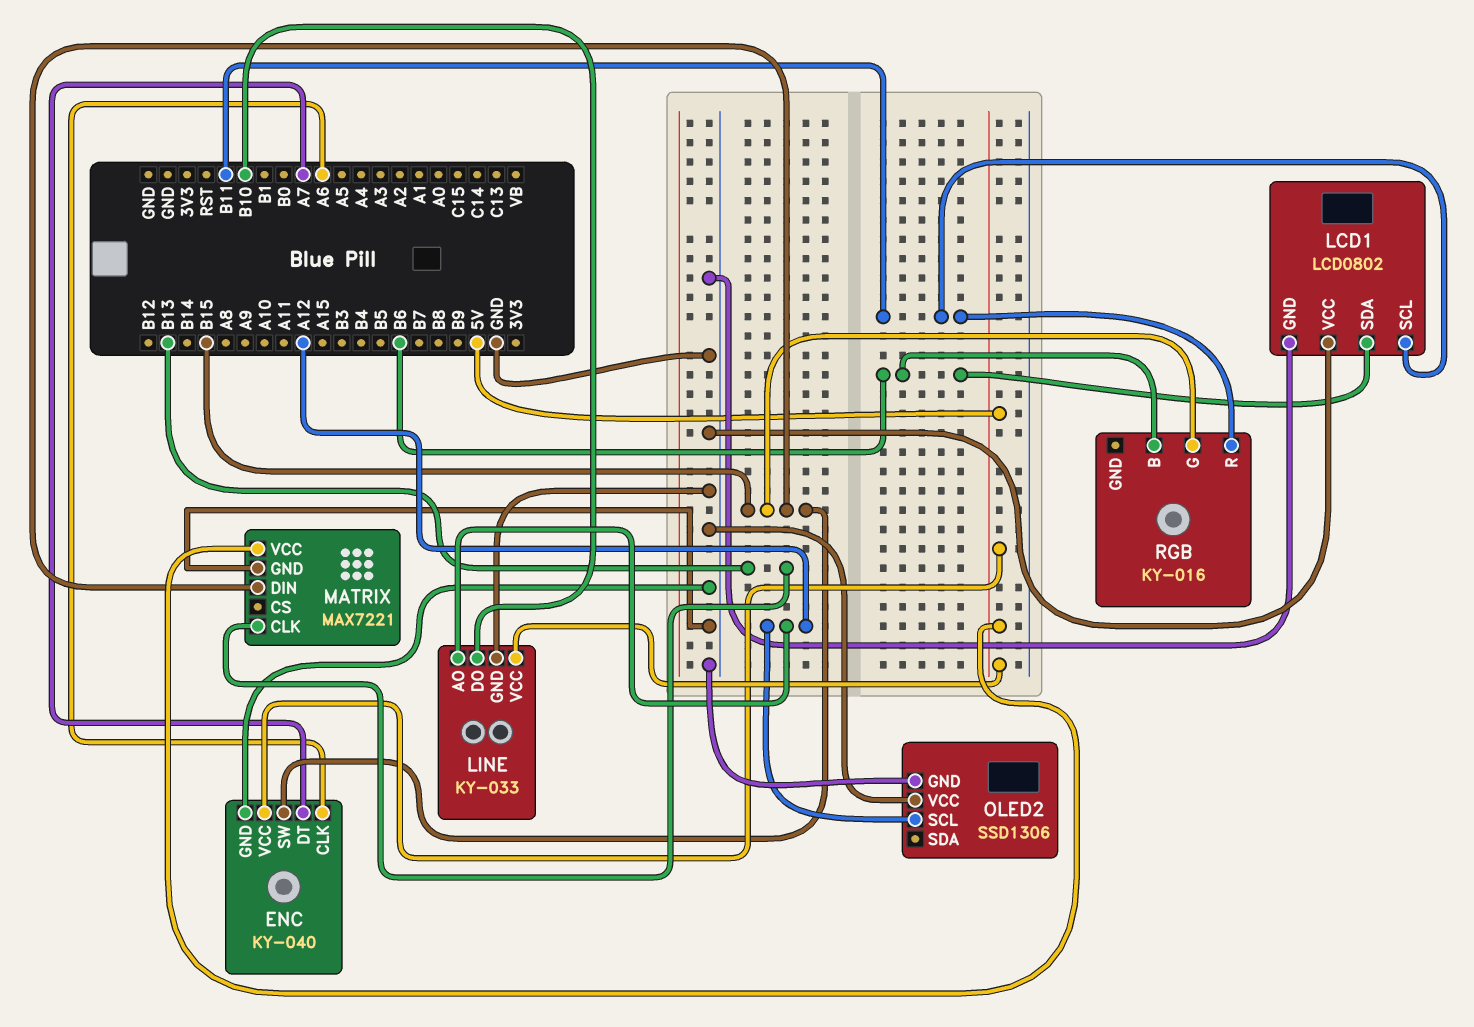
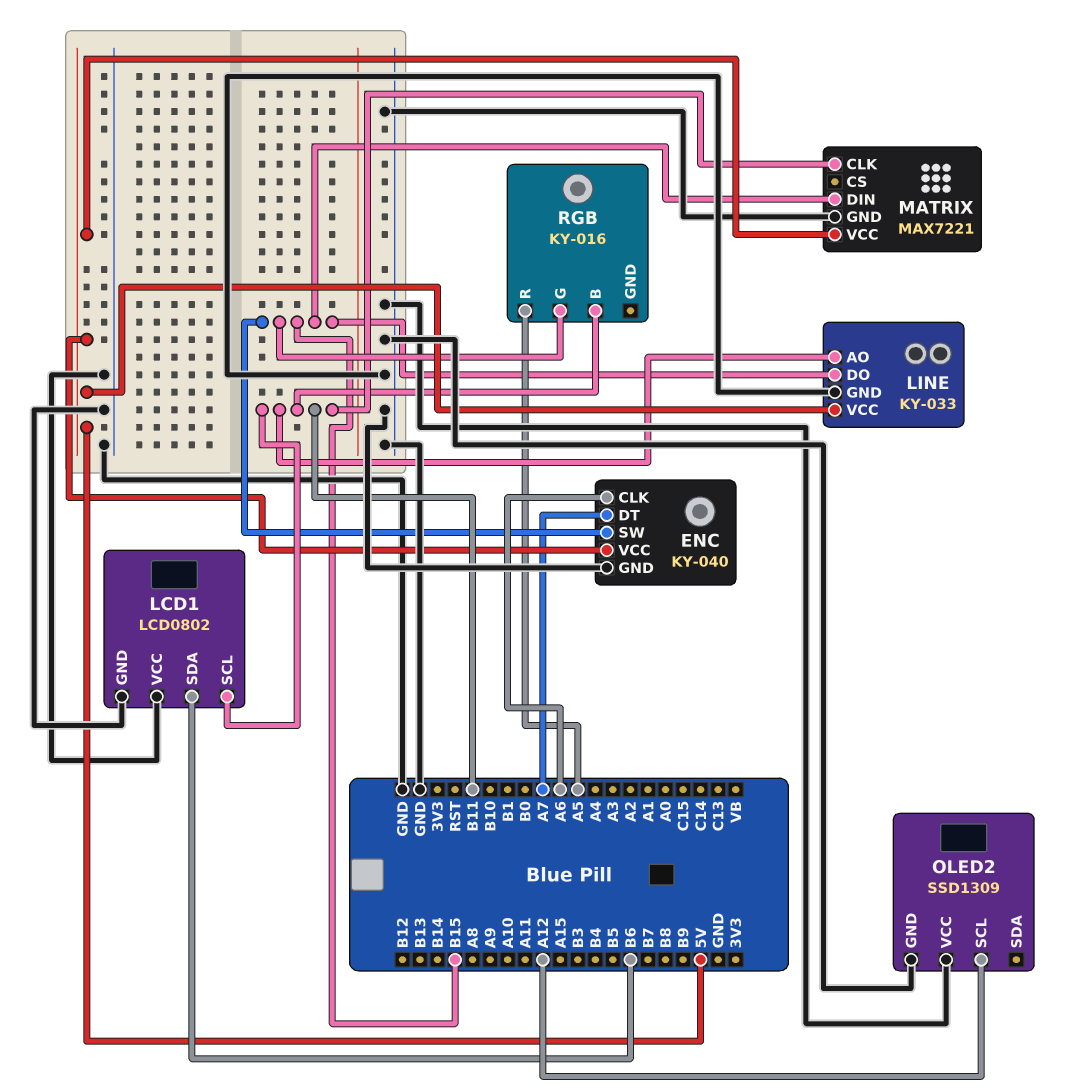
LINE pin AO: A12 -> B11
LINE pin DO: B10 -> B15
MATRIX pin CLK: B13 -> B11
OLED2: SSD1306 -> SSD1309
RGB pin B: B6 -> B11
RGB pin R: B11 -> A5

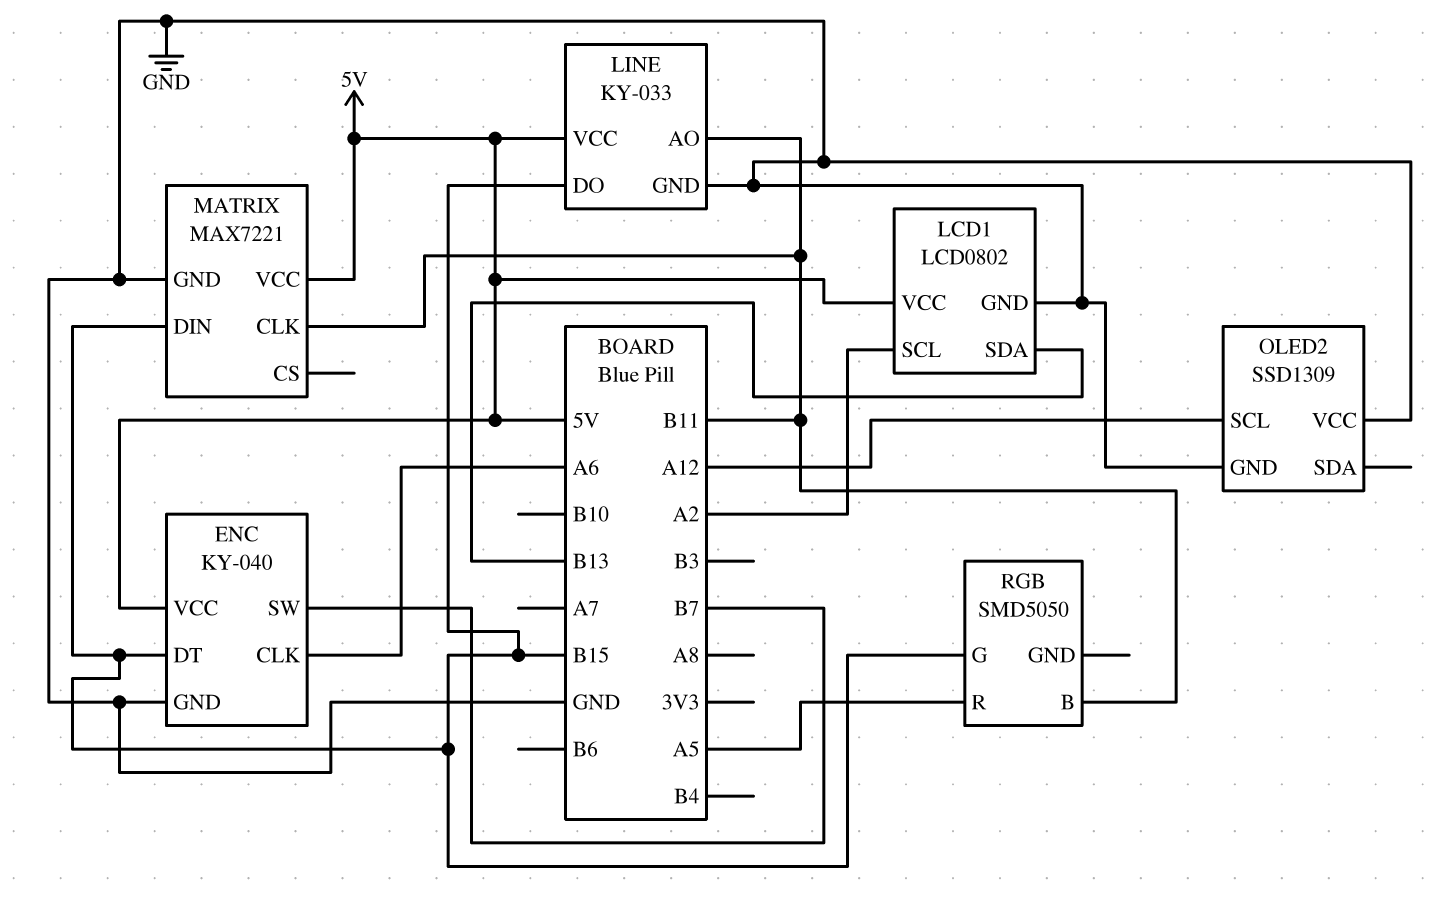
ENC pin DT: A7 -> B15
ENC pin SW: B15 -> B7
LCD1 pin SCL: B11 -> A2
LCD1 pin SDA: B6 -> B13
LCD1 pin VCC: GND -> 5V
RGB: KY-016 -> SMD5050

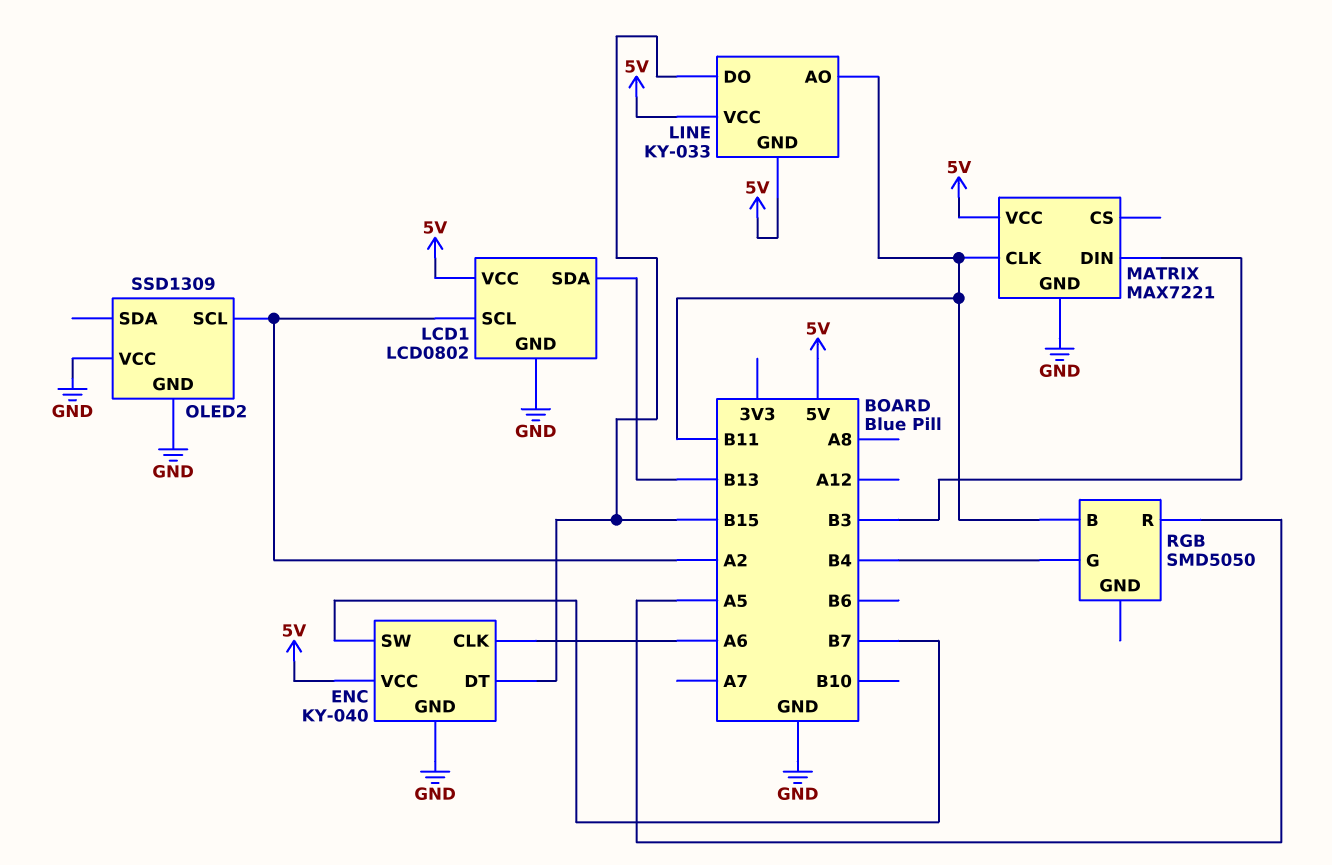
LINE pin GND: GND -> 5V
MATRIX pin DIN: B15 -> B3
OLED2 pin SCL: A12 -> A2
RGB pin G: B15 -> B4

